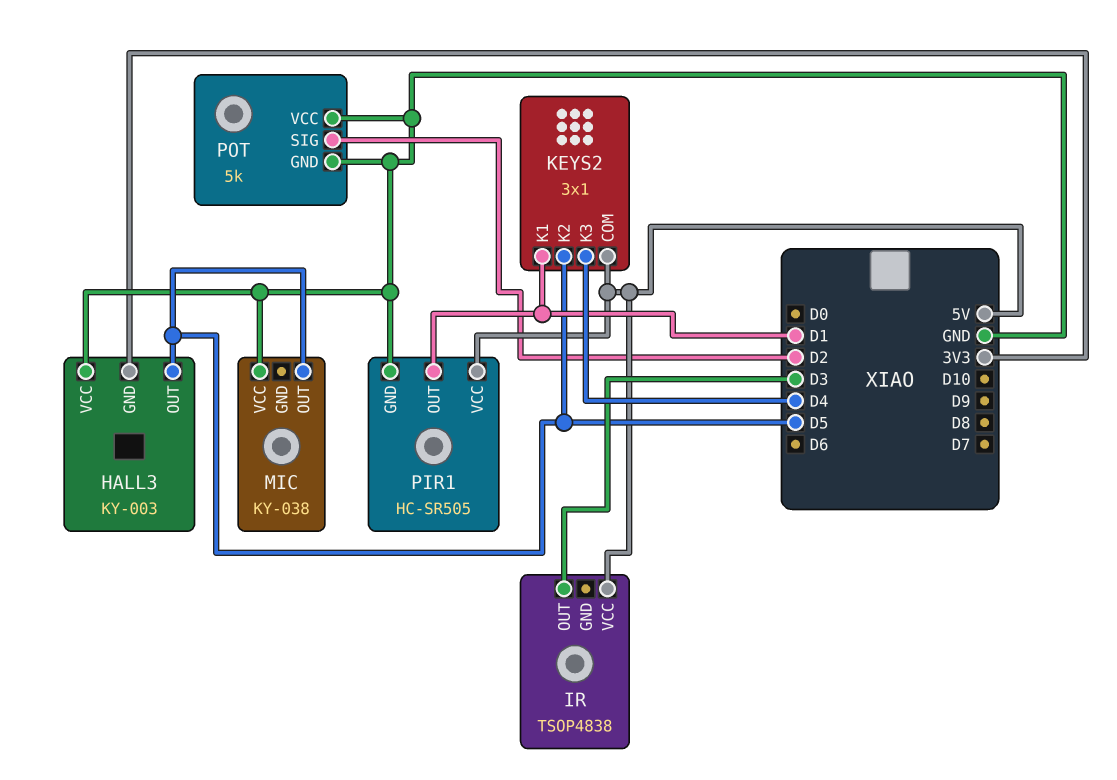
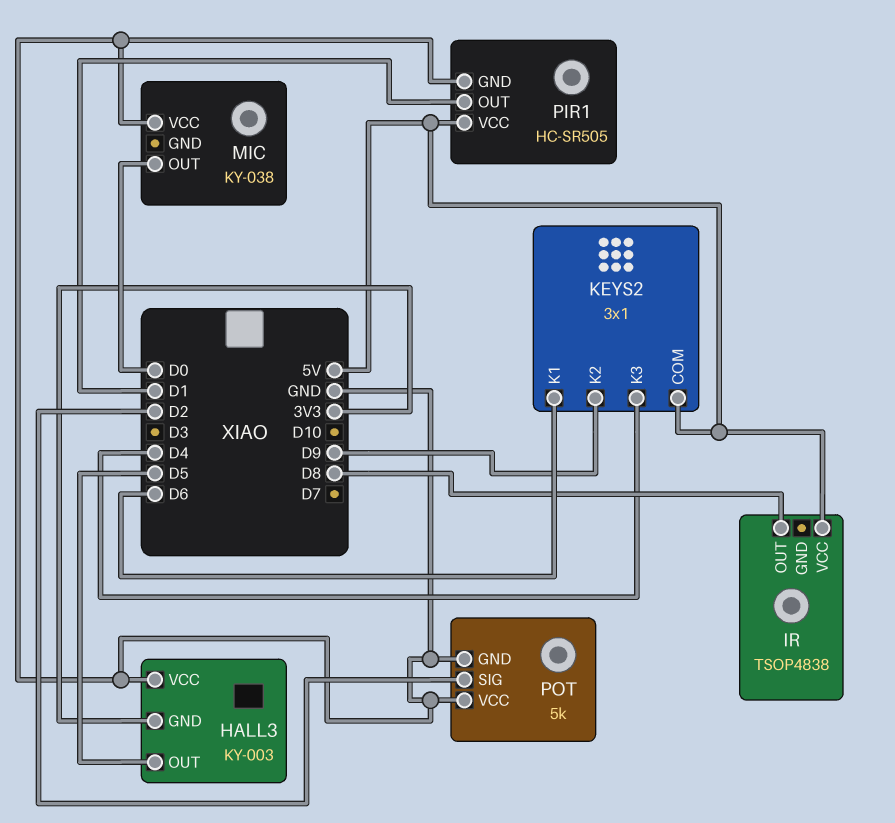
IR pin OUT: D3 -> D8
KEYS2 pin K1: D1 -> D6
KEYS2 pin K2: D5 -> D9
MIC pin OUT: D5 -> D0

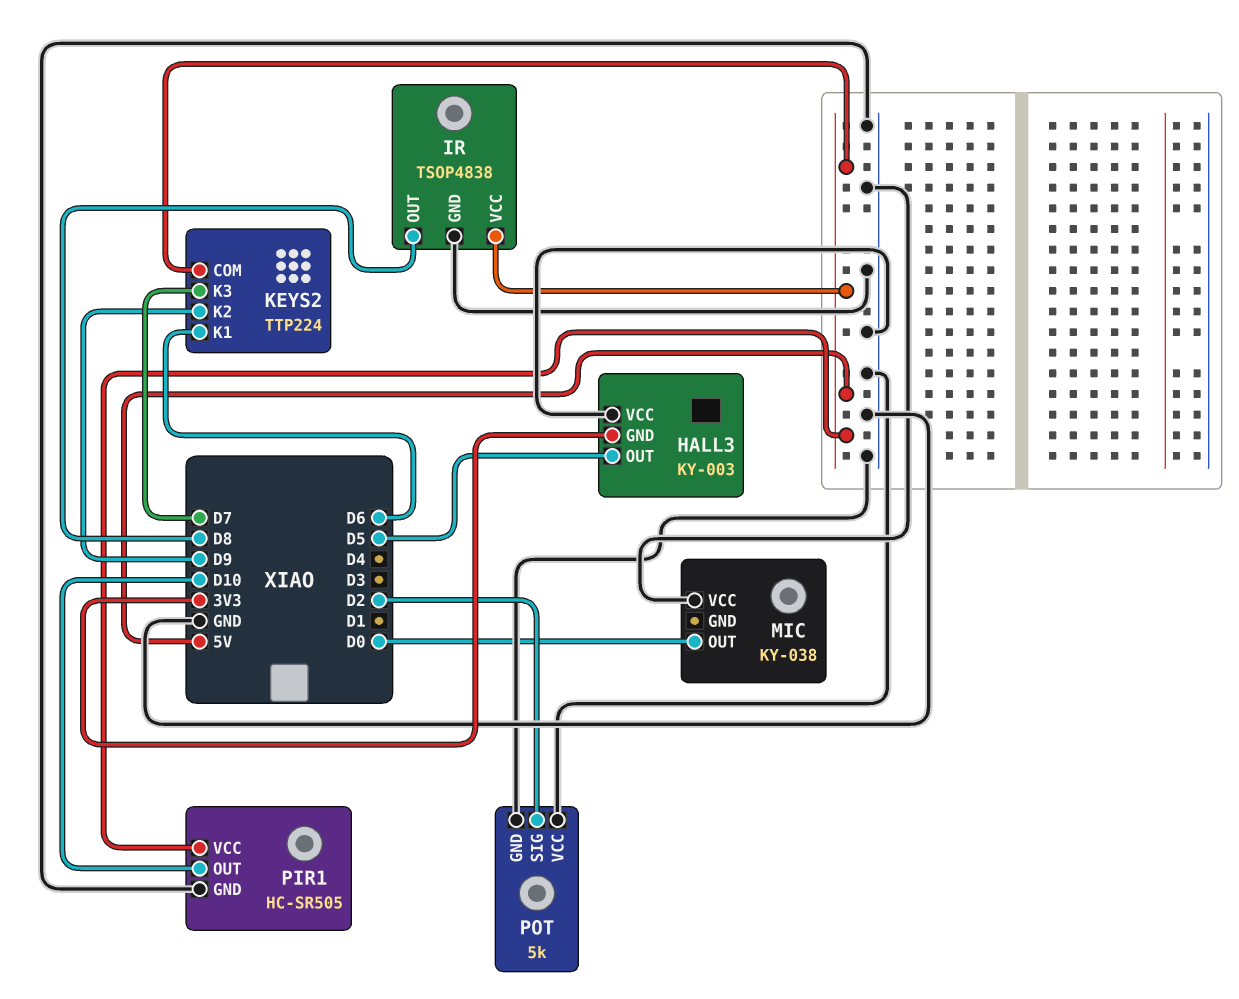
IR pin GND: none -> GND
KEYS2: 3x1 -> TTP224
KEYS2 pin K3: D4 -> D7
PIR1 pin OUT: D1 -> D10

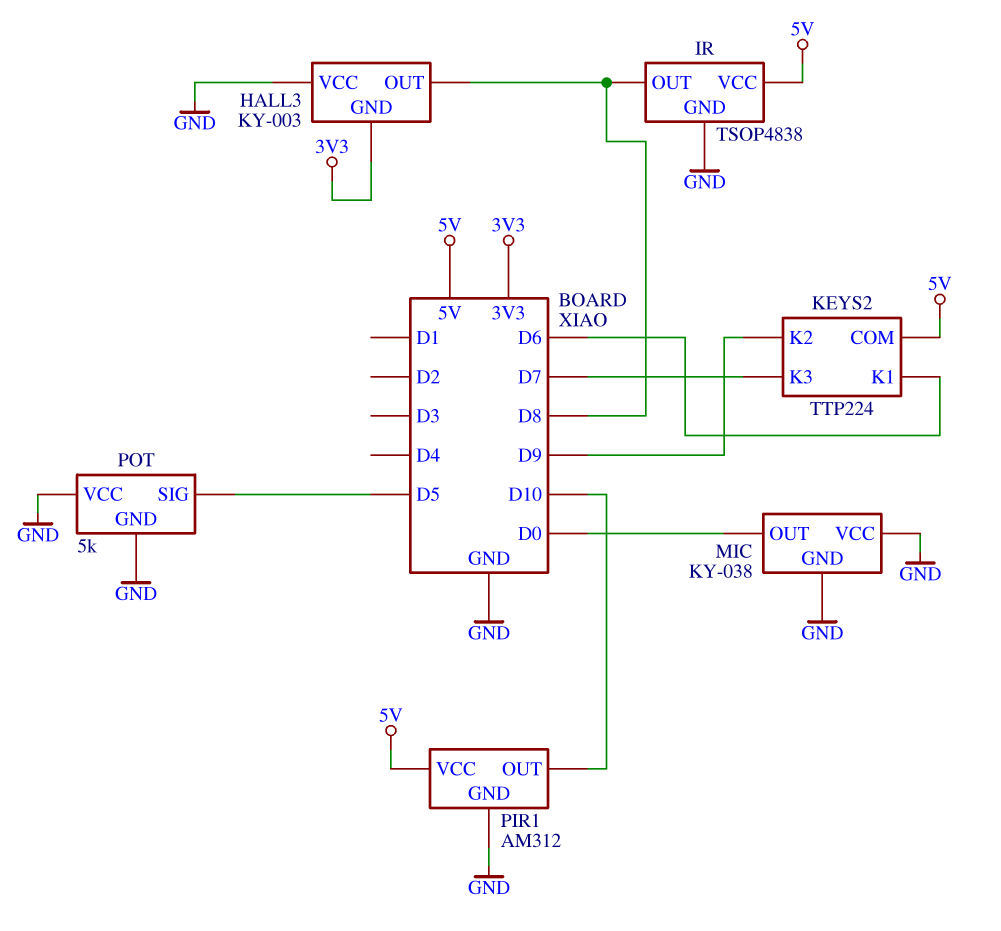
HALL3 pin OUT: D5 -> D8
MIC pin GND: none -> GND
PIR1: HC-SR505 -> AM312
POT pin SIG: D2 -> D5

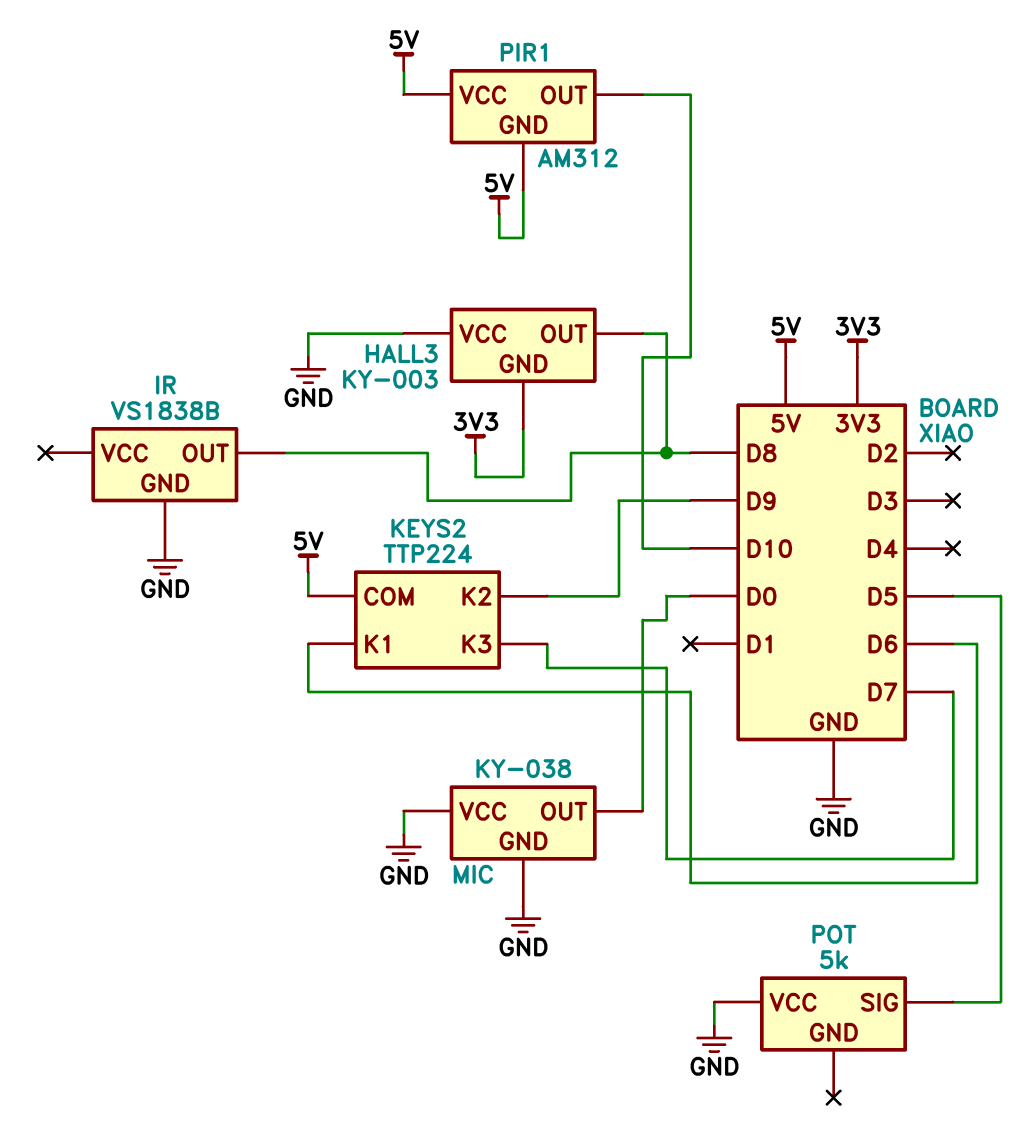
IR: TSOP4838 -> VS1838B
IR pin VCC: 5V -> none
PIR1 pin GND: GND -> 5V
POT pin GND: GND -> none

